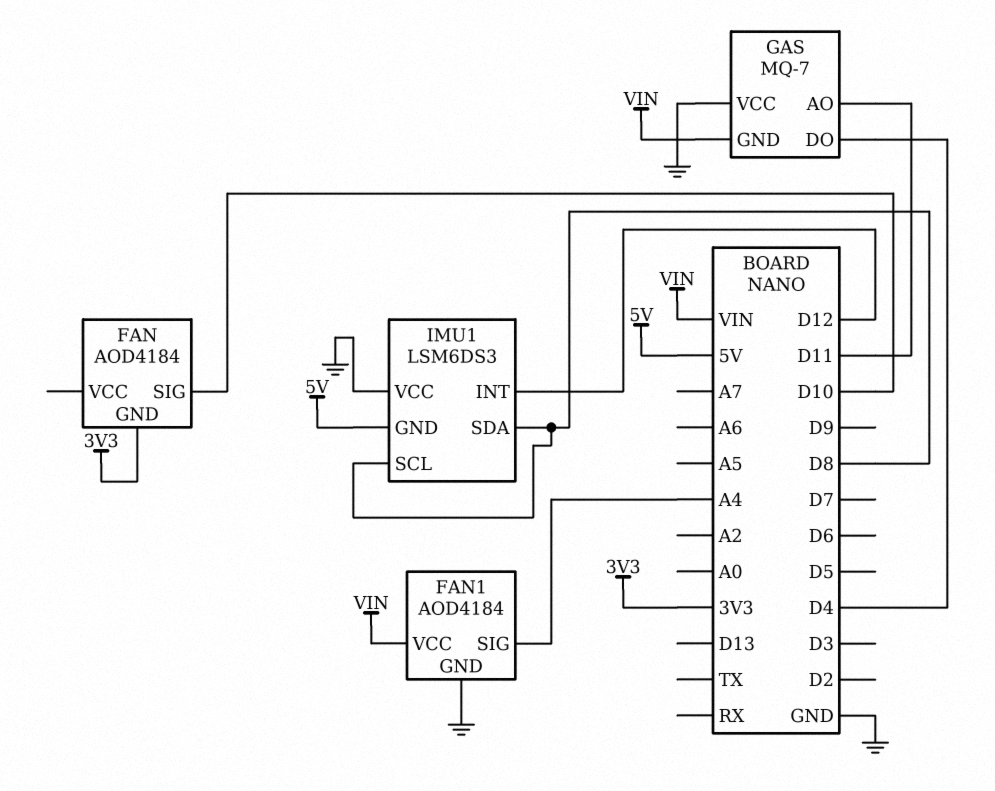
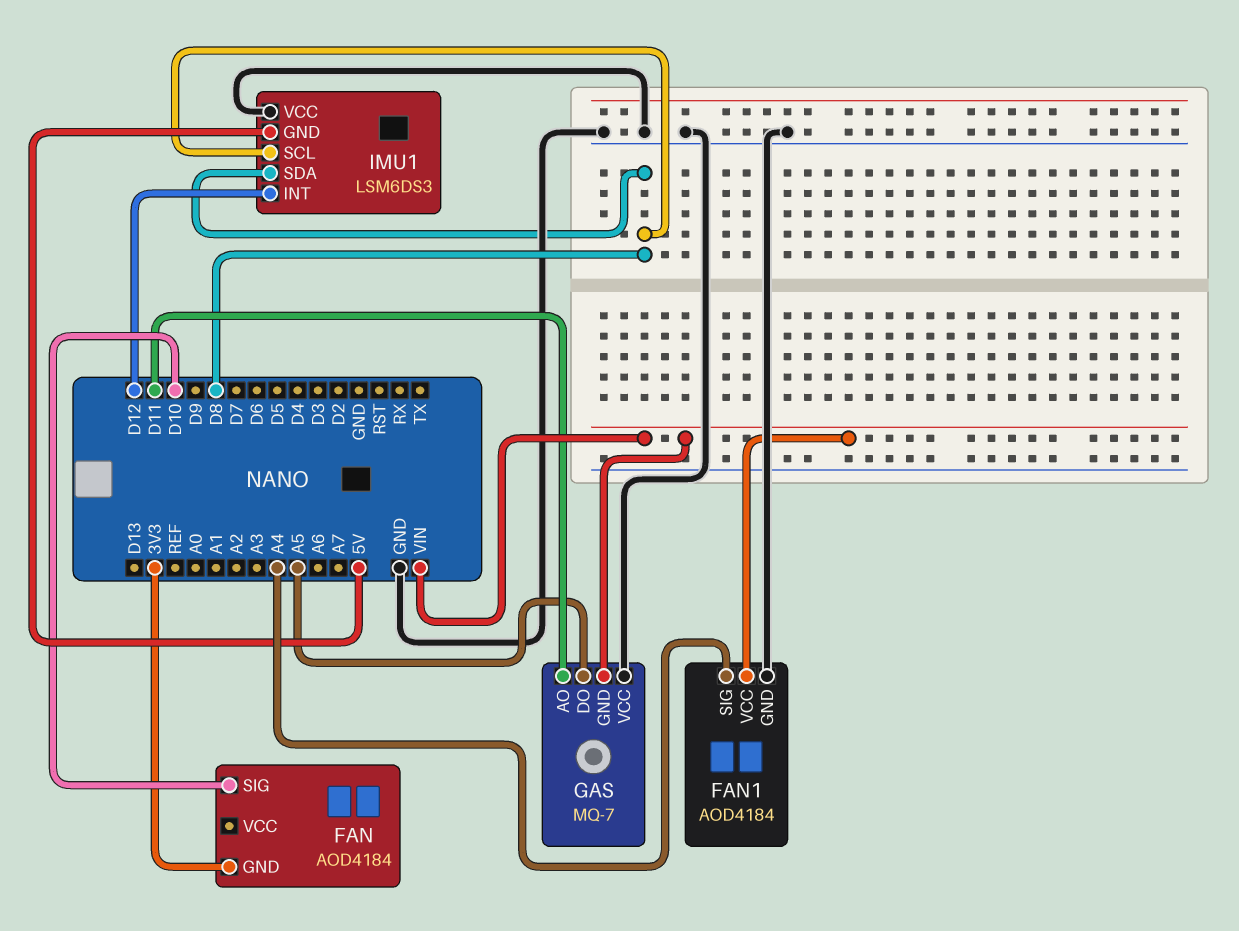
GAS pin DO: D4 -> A5

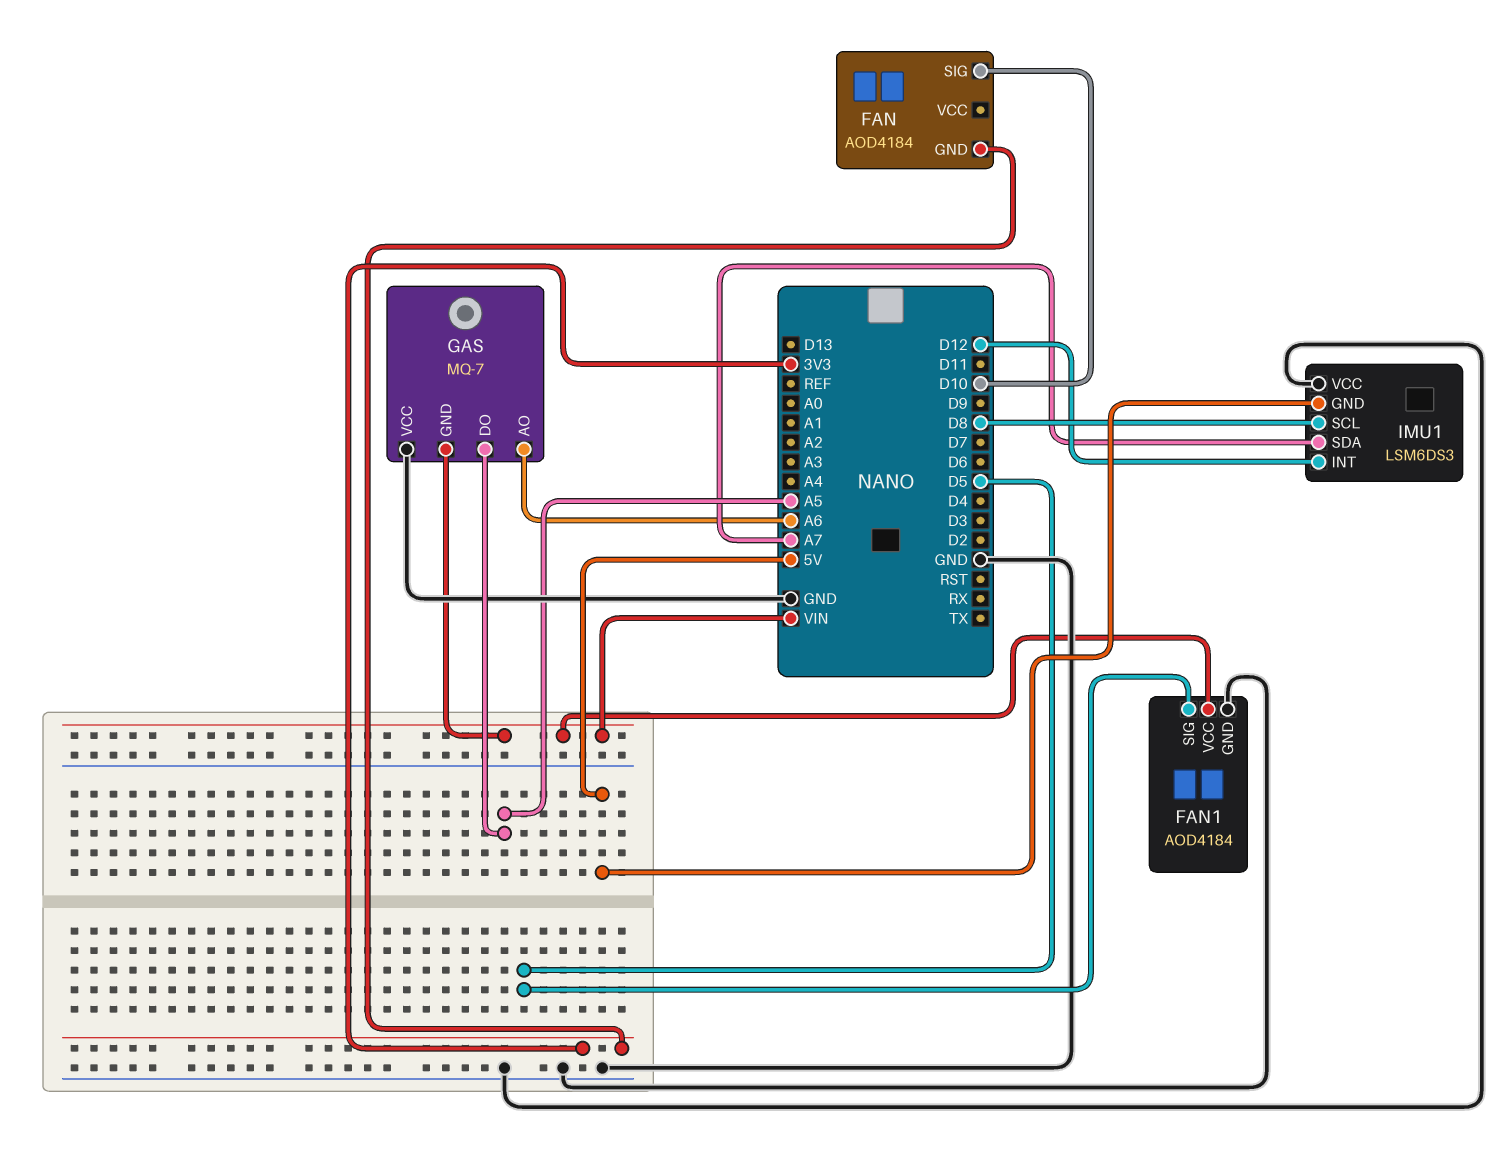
FAN1 pin SIG: A4 -> D5
GAS pin AO: D11 -> A6
IMU1 pin SDA: D8 -> A7

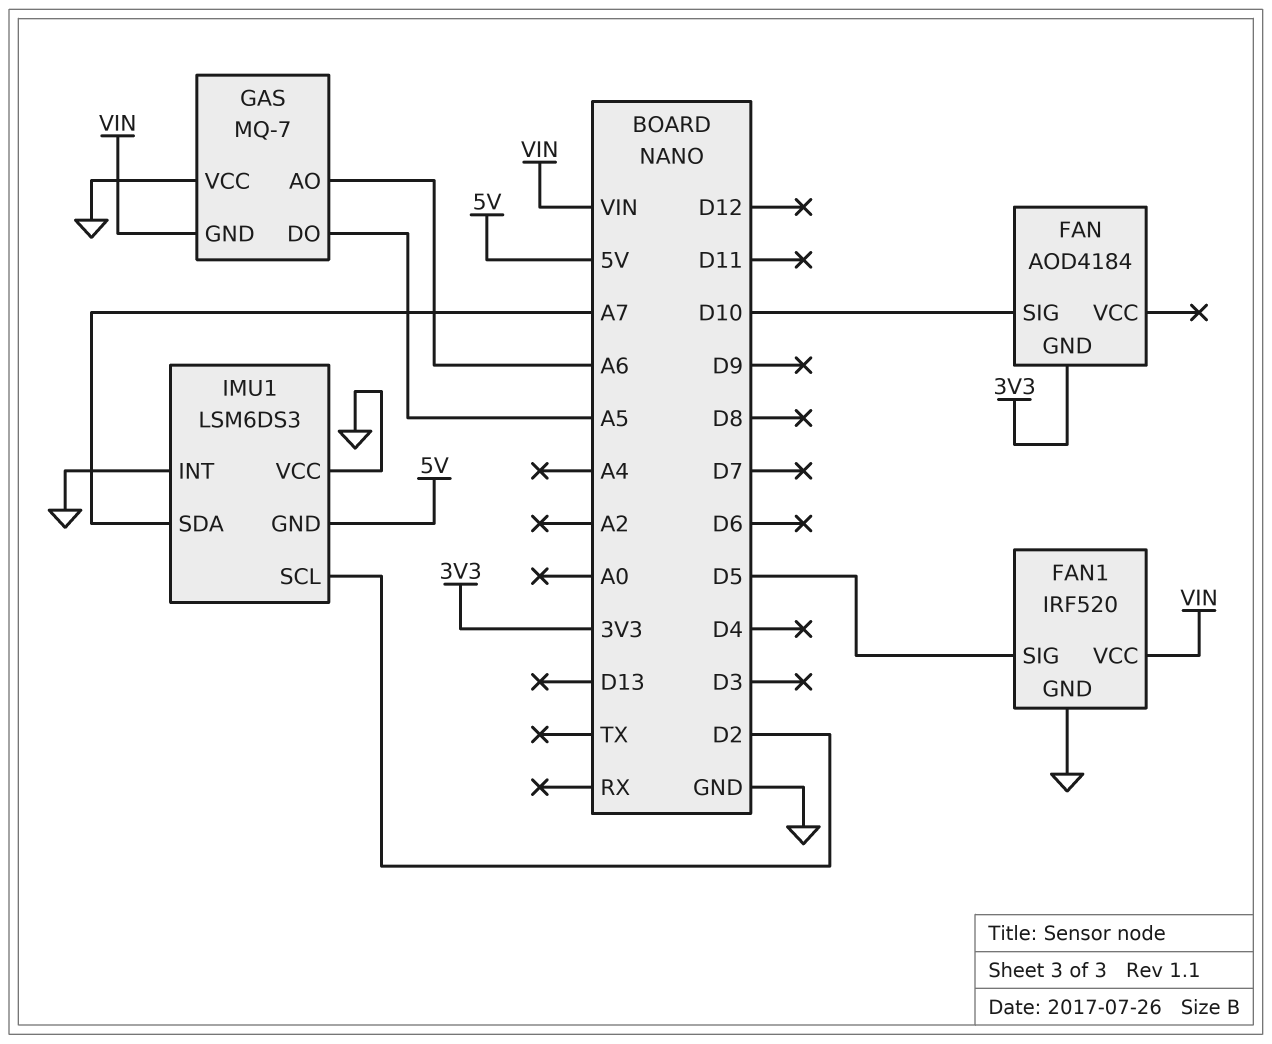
FAN1: AOD4184 -> IRF520
IMU1 pin INT: D12 -> GND
IMU1 pin SCL: D8 -> D2

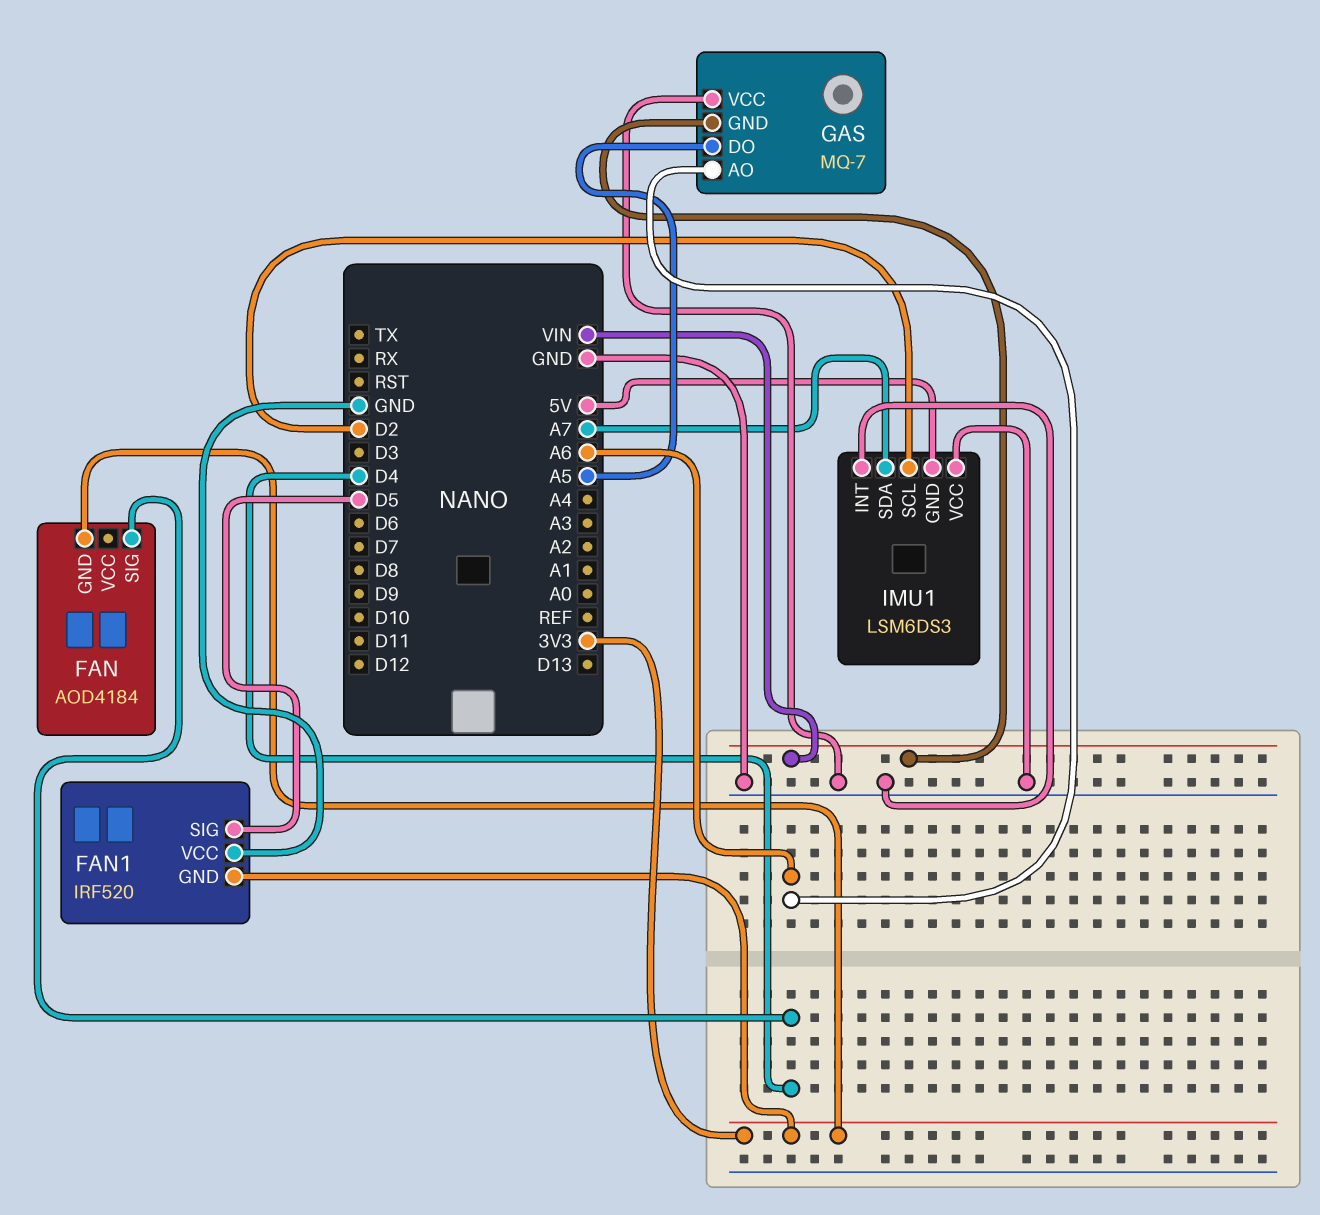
FAN pin SIG: D10 -> D4
FAN1 pin GND: GND -> 3V3
FAN1 pin VCC: VIN -> GND

